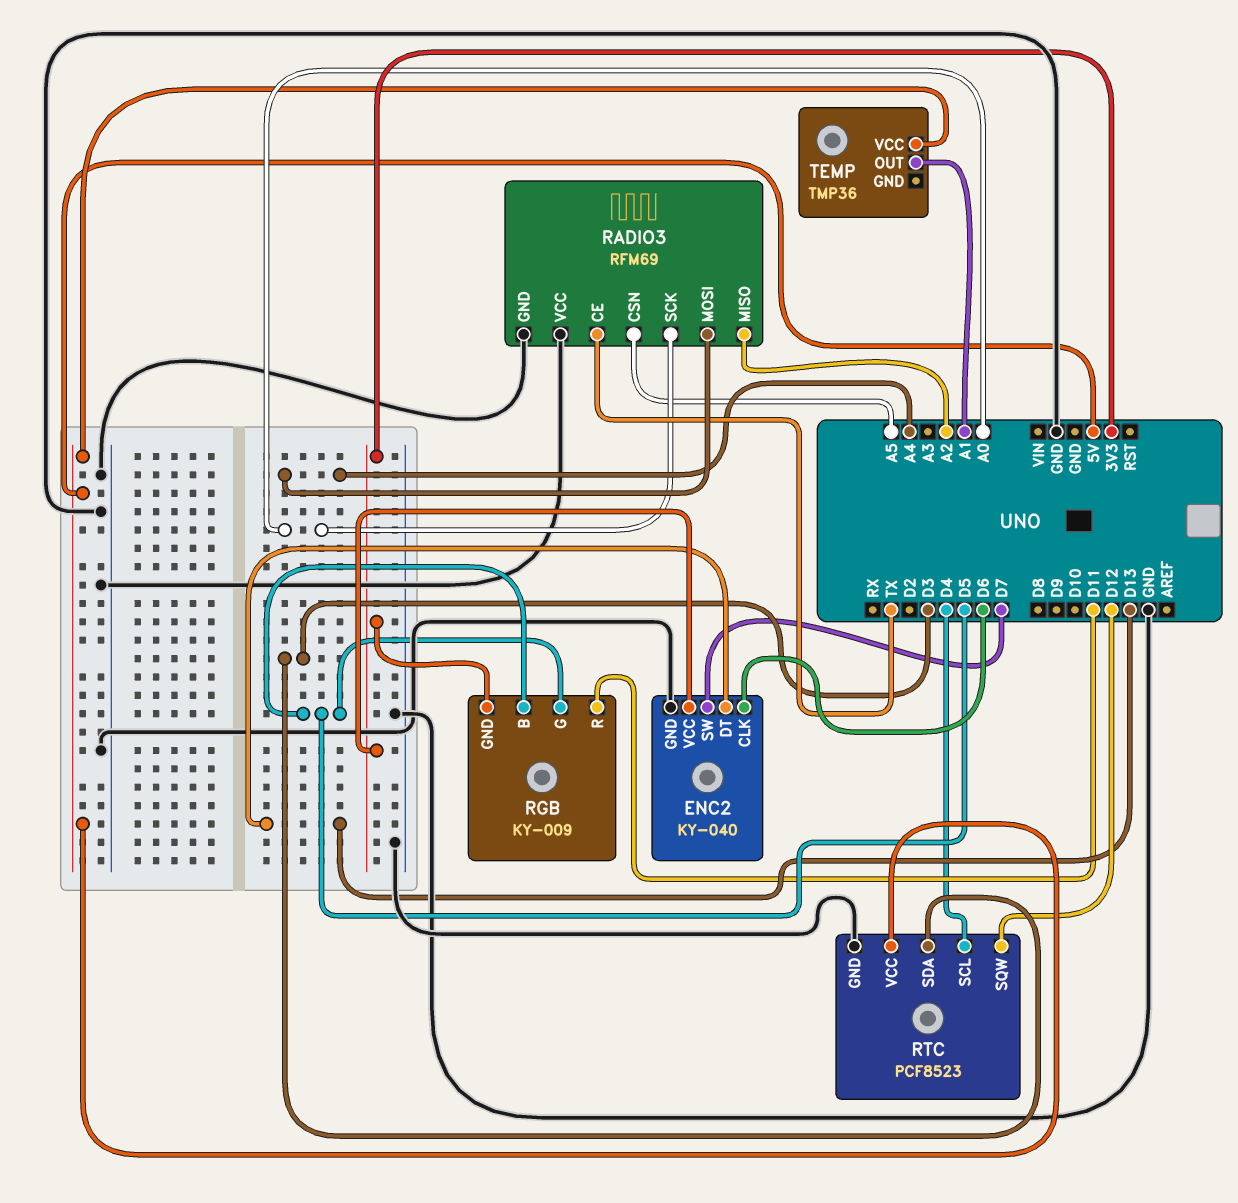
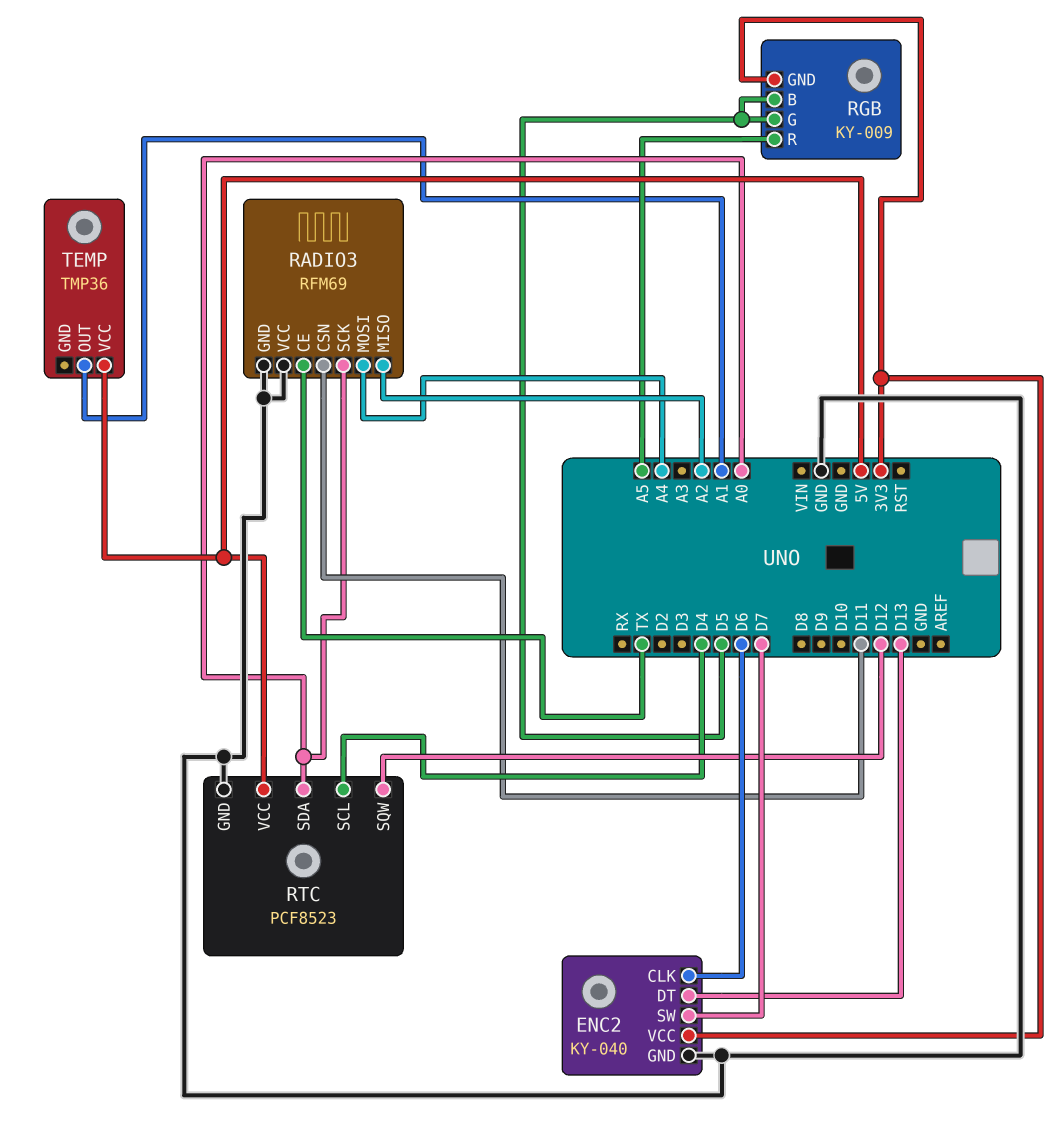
RADIO3 pin CSN: A5 -> D11
RGB pin R: D11 -> A5
RTC pin SDA: D3 -> A0

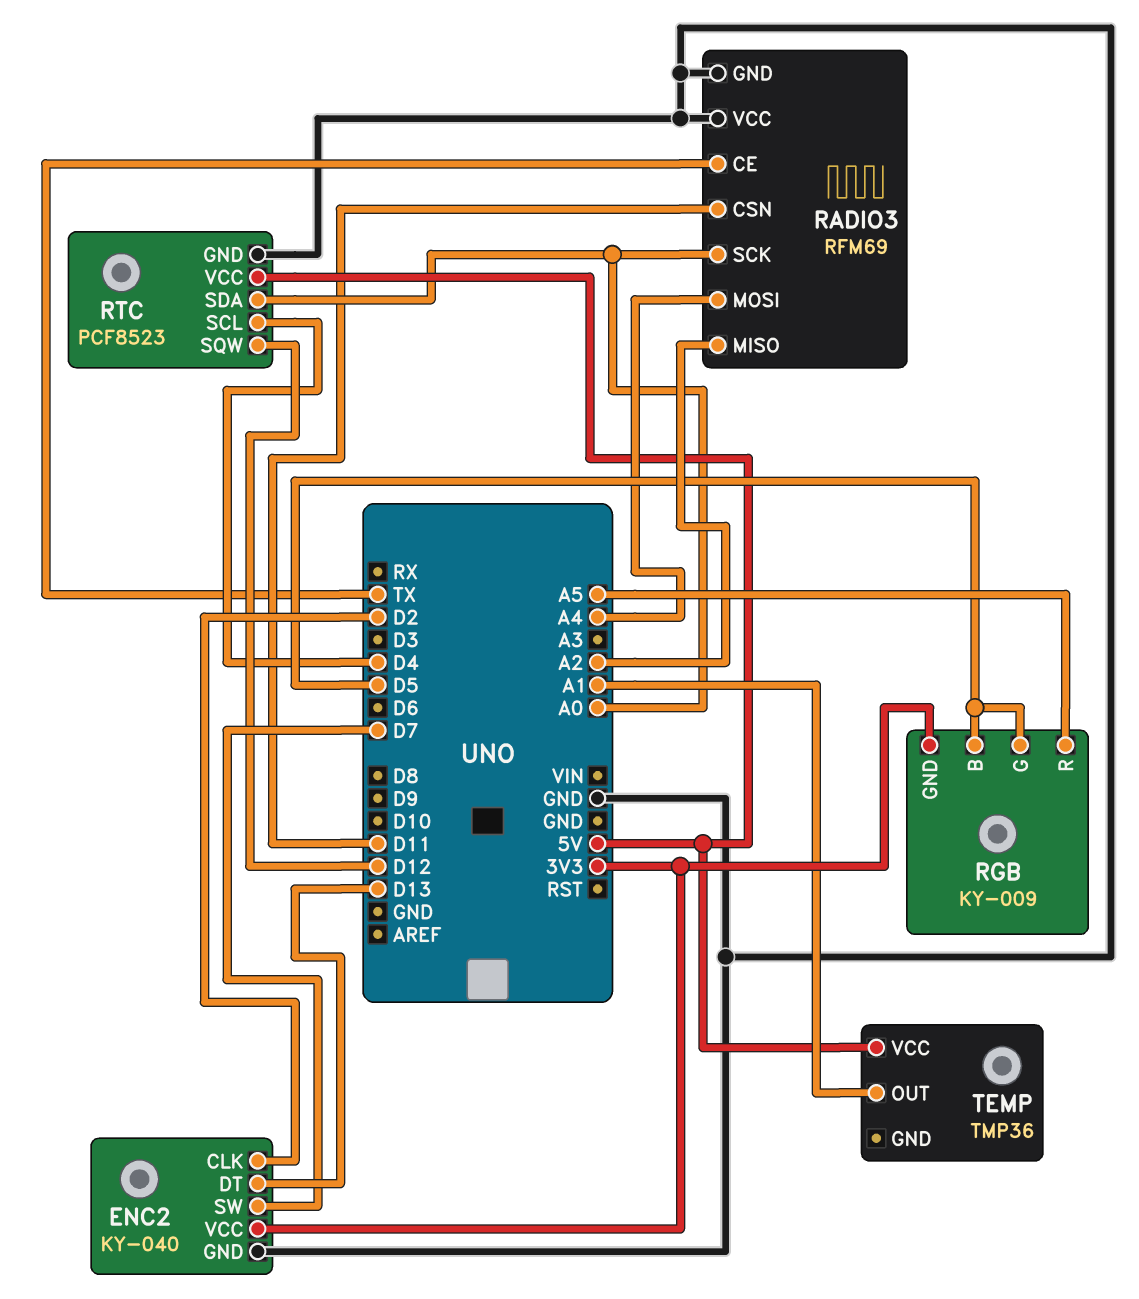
ENC2 pin CLK: D6 -> D2

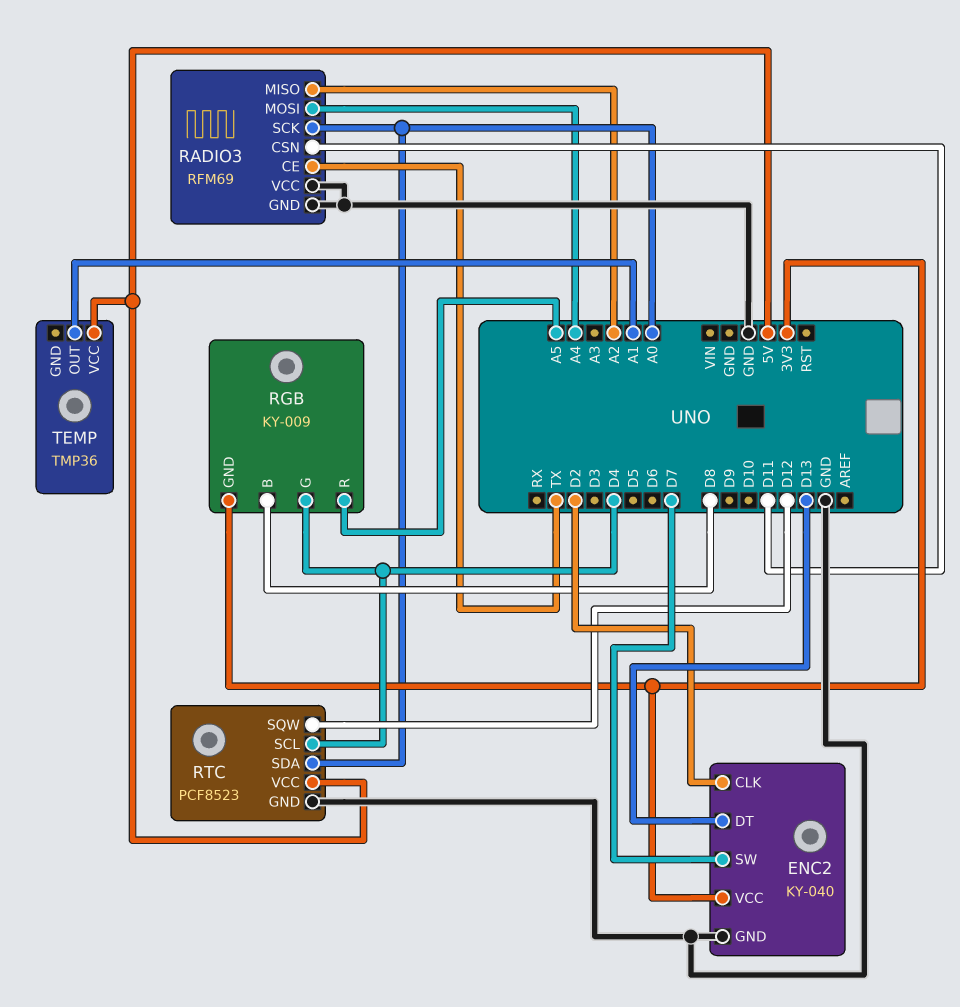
RGB pin B: D5 -> D8
RGB pin G: D5 -> D4

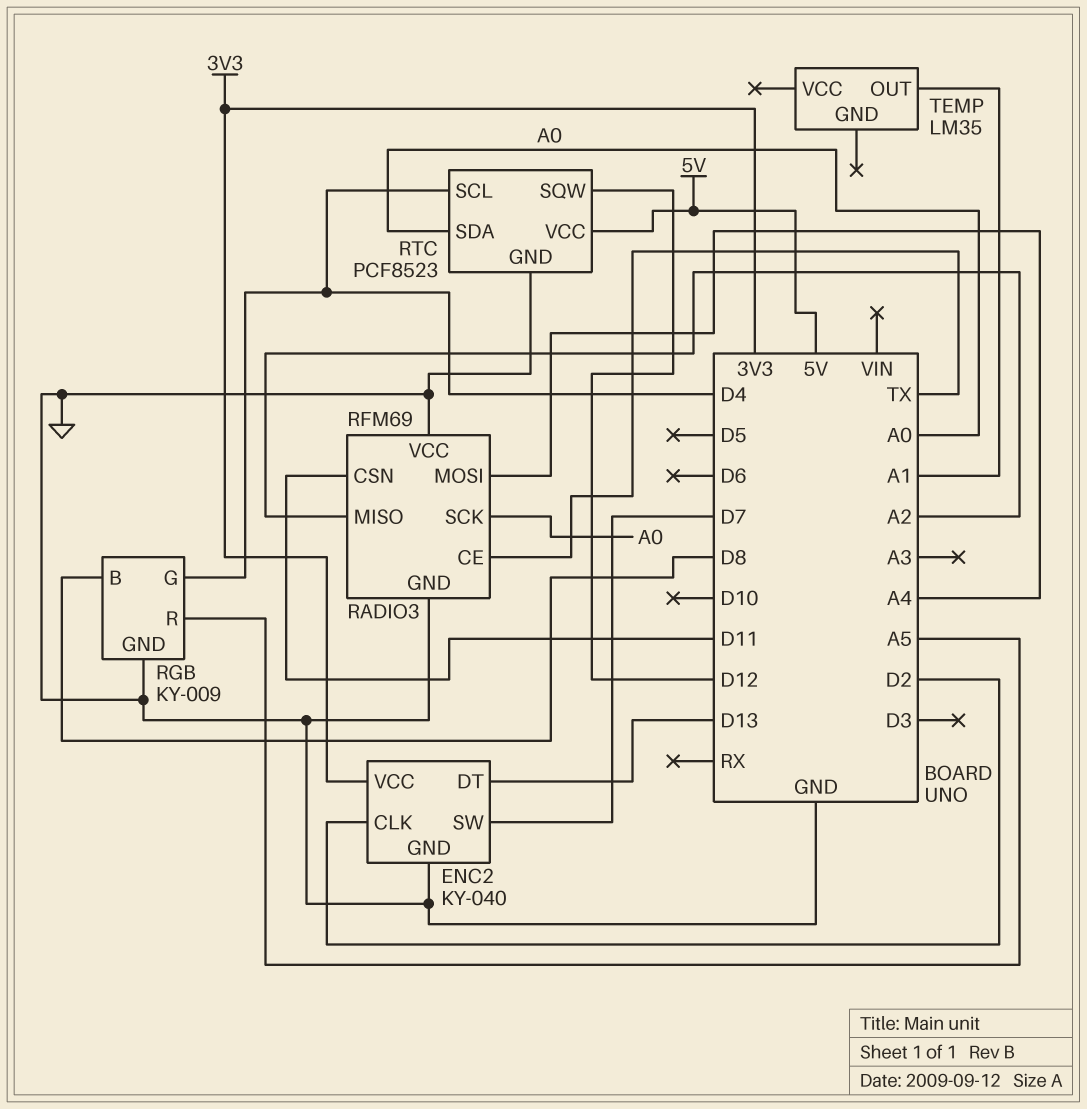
RGB pin GND: 3V3 -> GND
TEMP: TMP36 -> LM35
TEMP pin VCC: 5V -> none

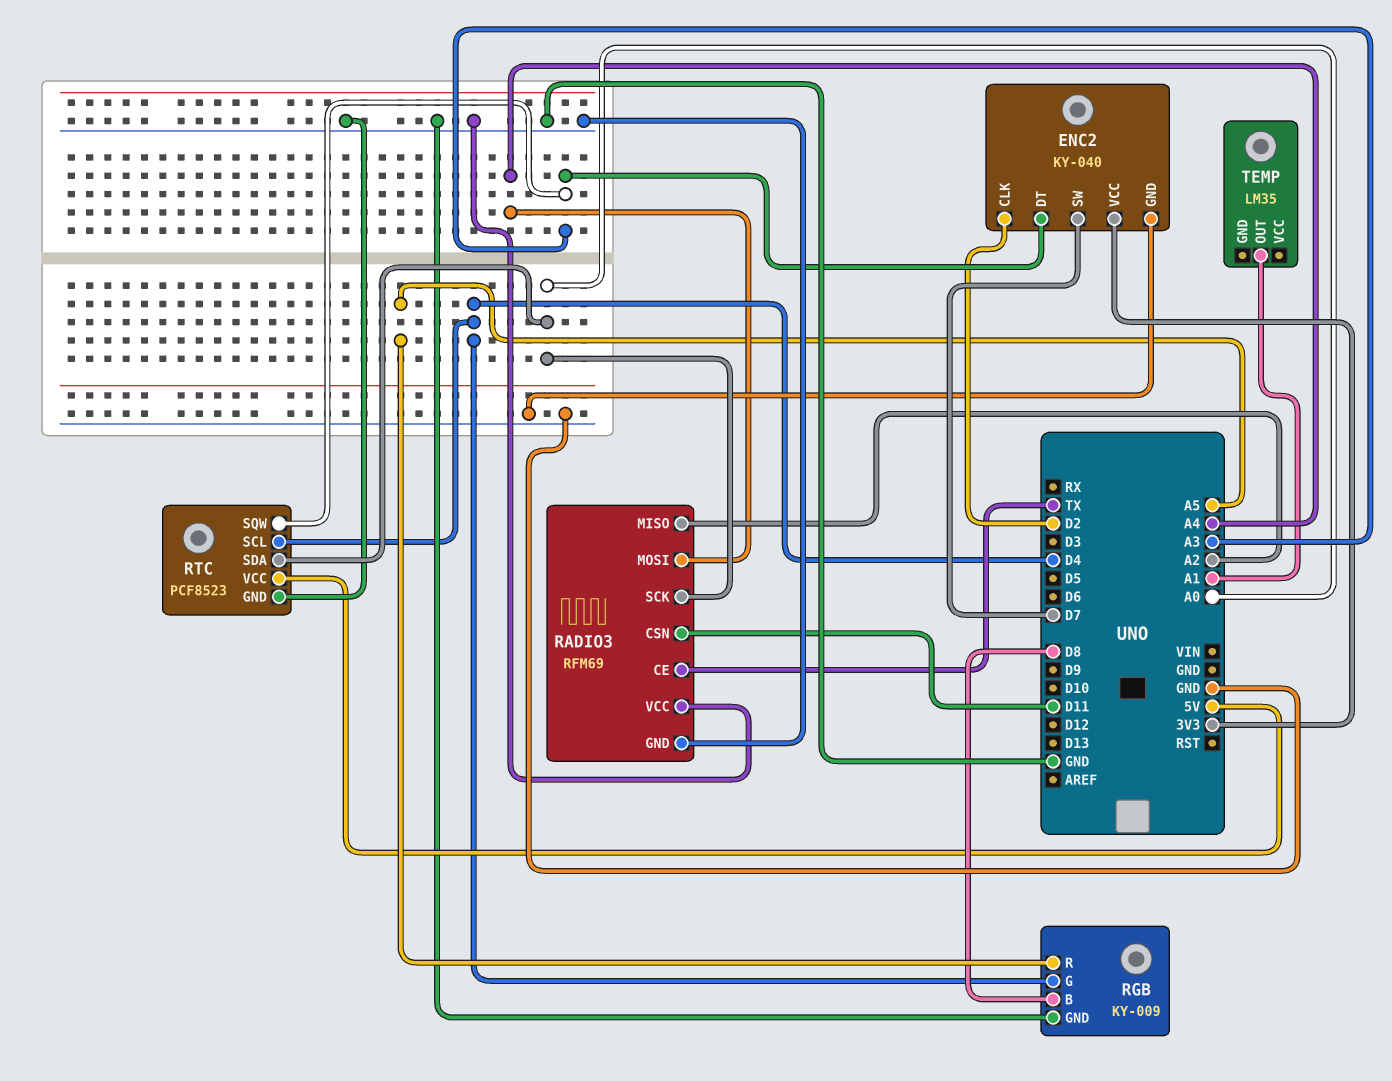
ENC2 pin DT: D13 -> A3
RTC pin SQW: D12 -> A3

